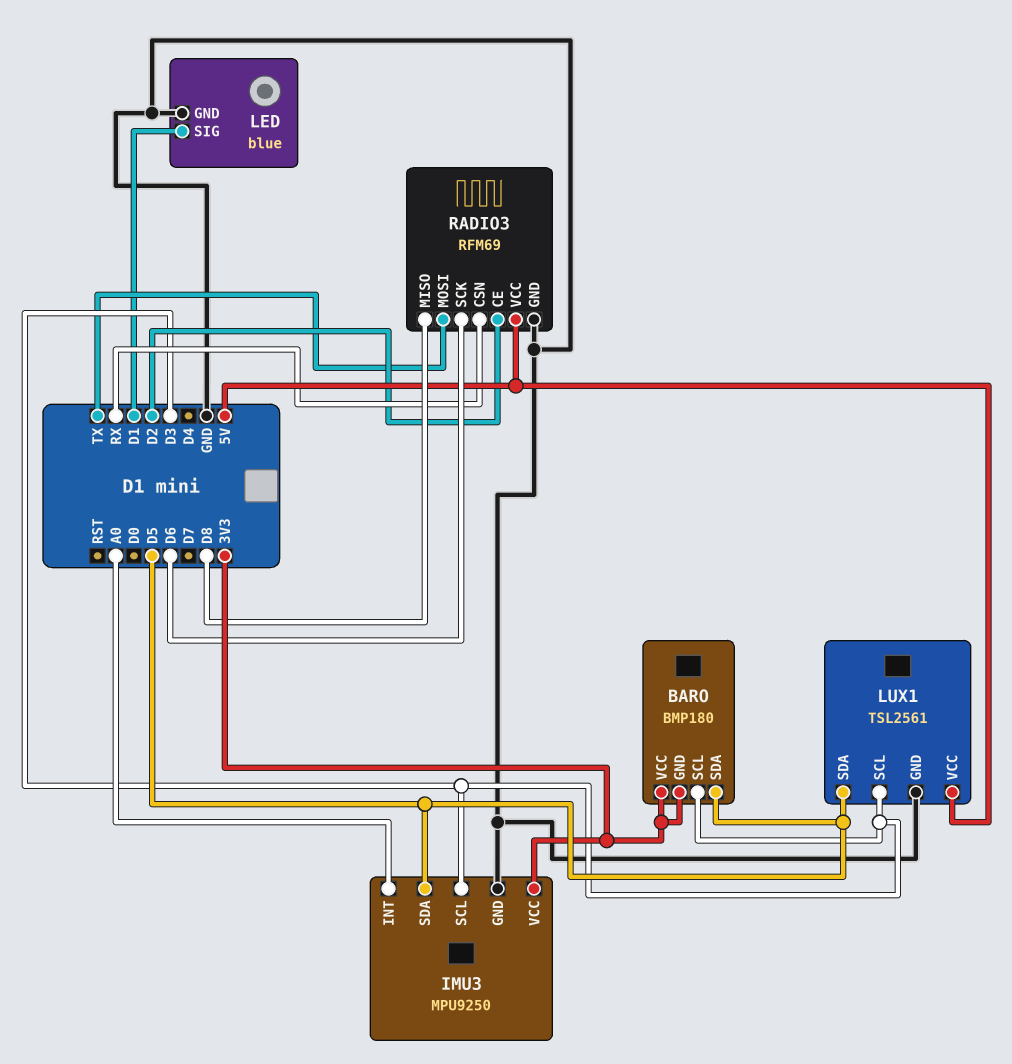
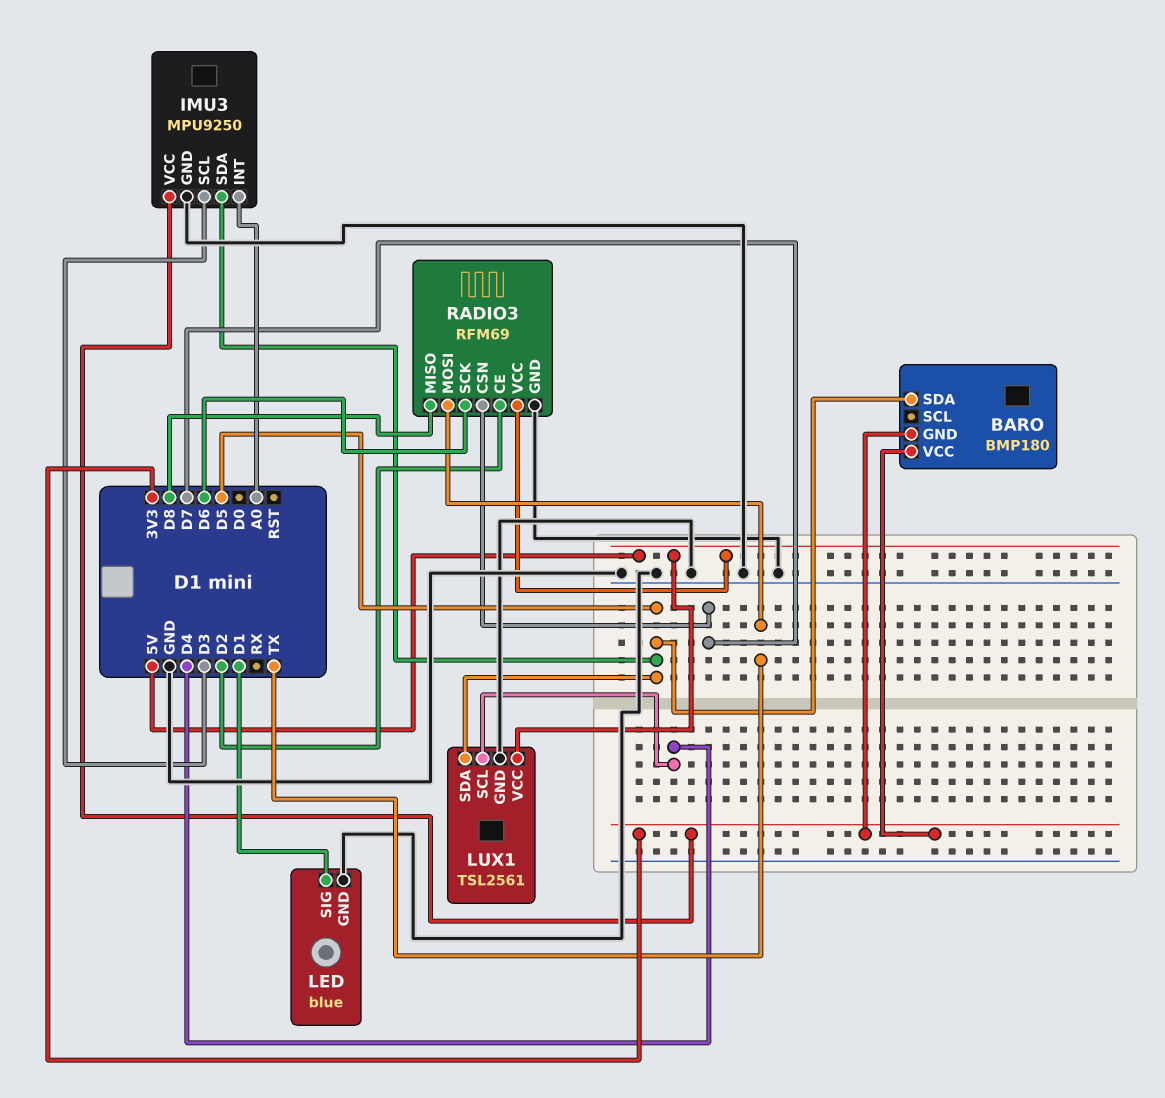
BARO pin SCL: D3 -> none
LUX1 pin SCL: D3 -> D4
RADIO3 pin CSN: RX -> D7

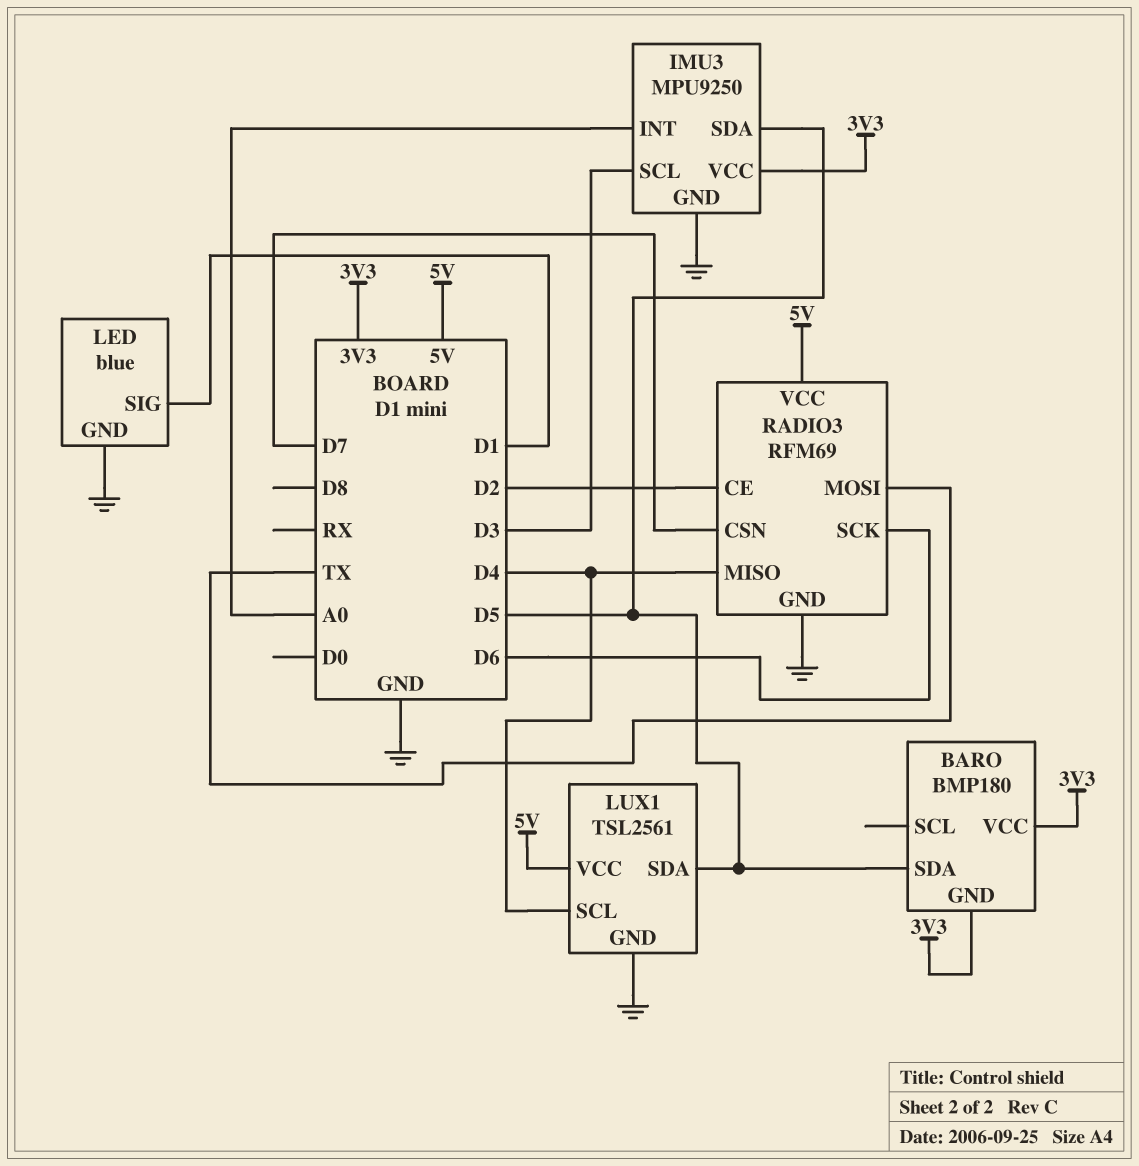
RADIO3 pin MISO: D8 -> D4

